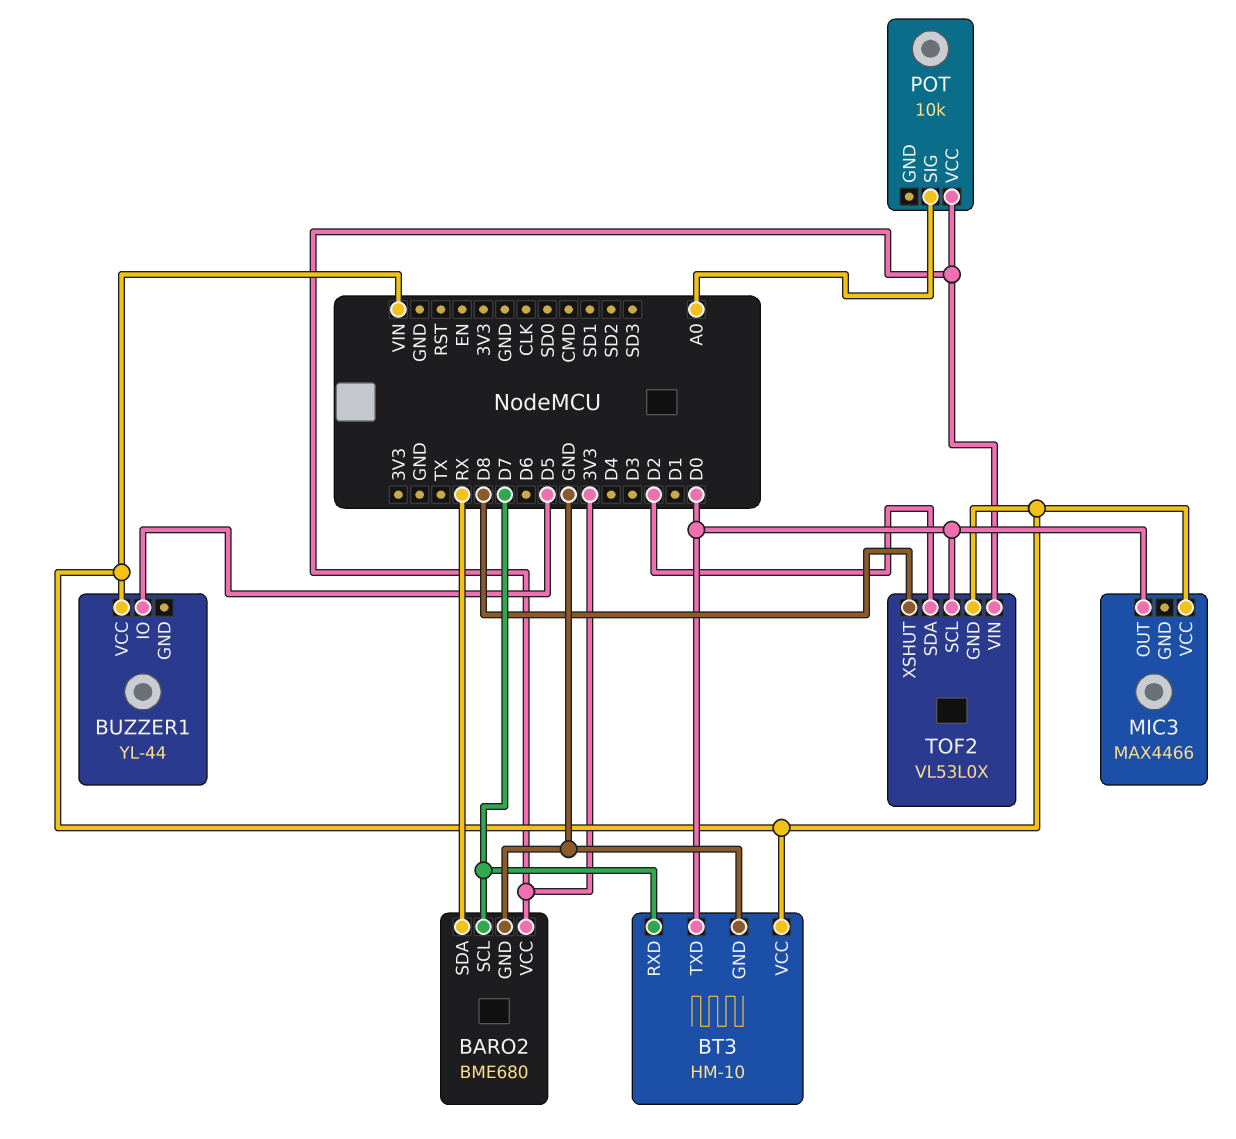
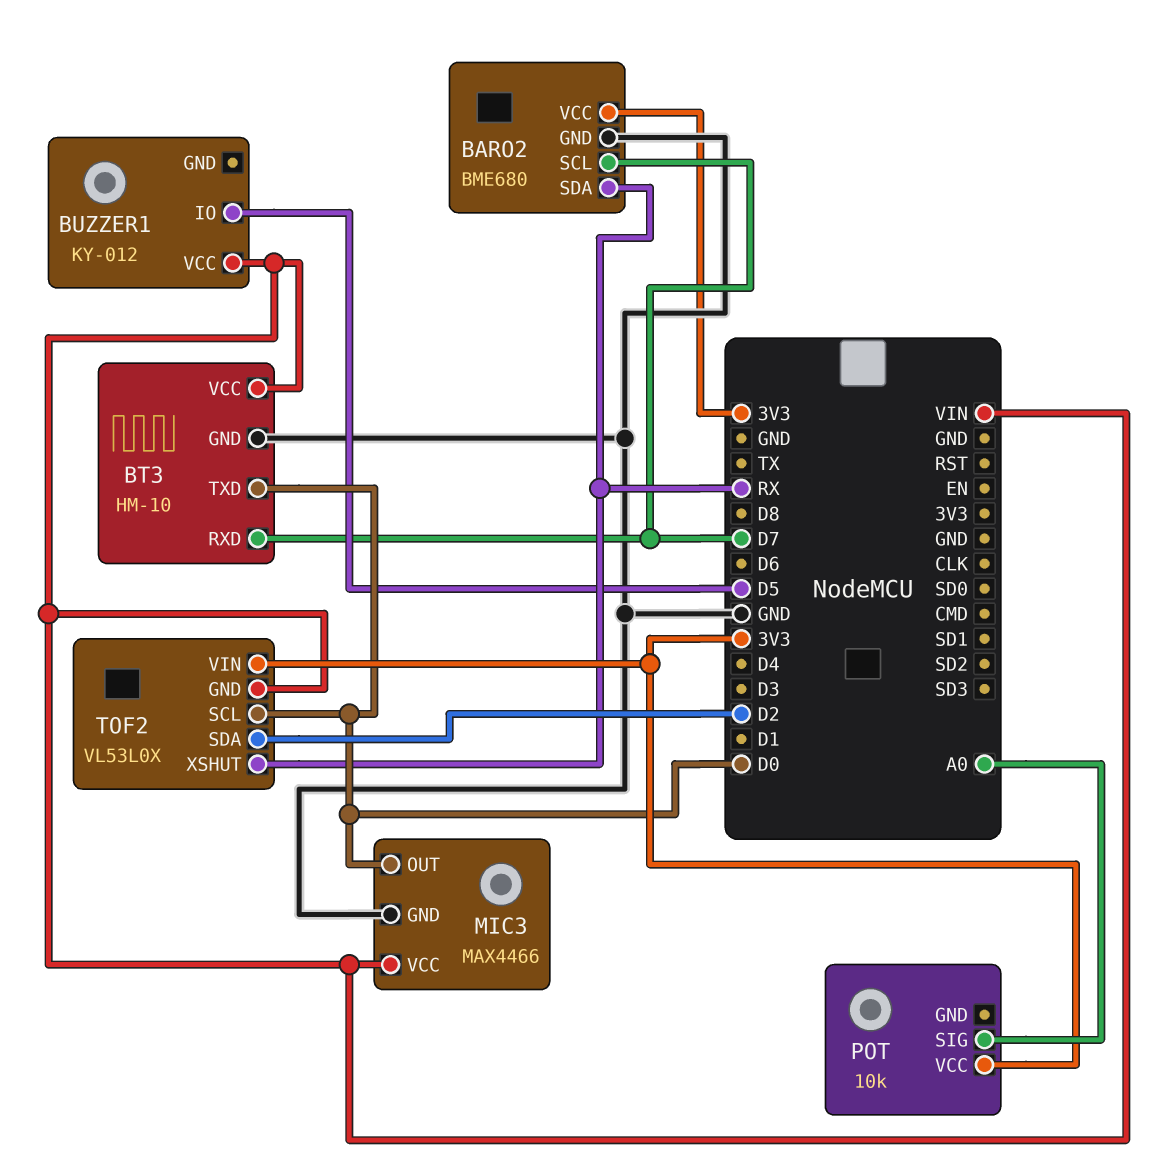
BUZZER1: YL-44 -> KY-012
MIC3 pin GND: none -> GND
TOF2 pin XSHUT: D8 -> RX

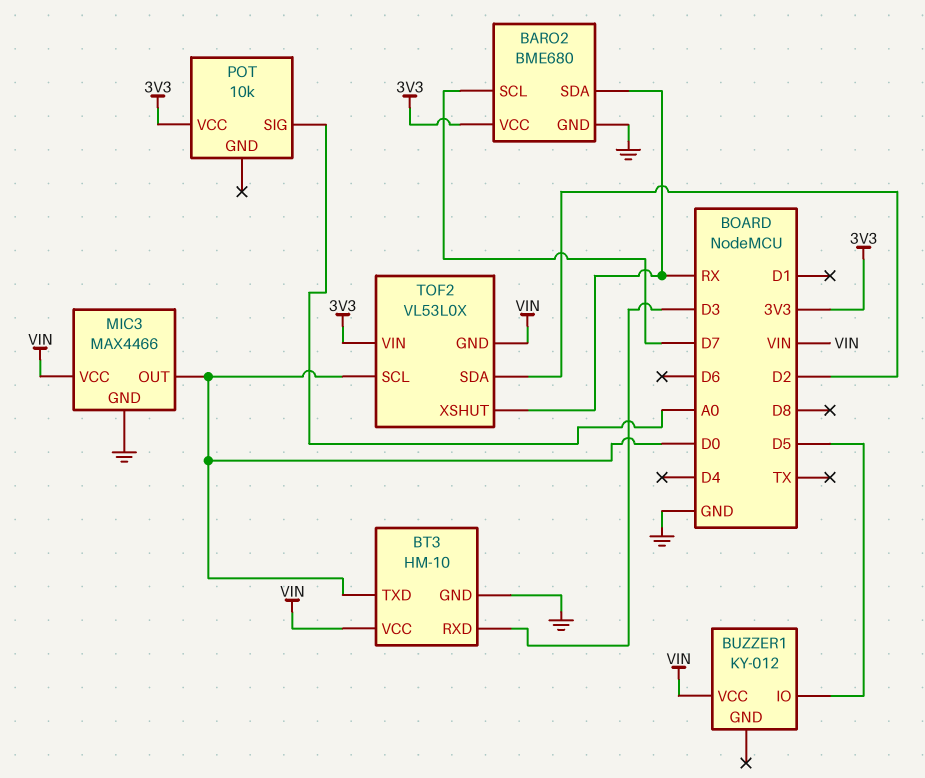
BT3 pin RXD: D7 -> D3

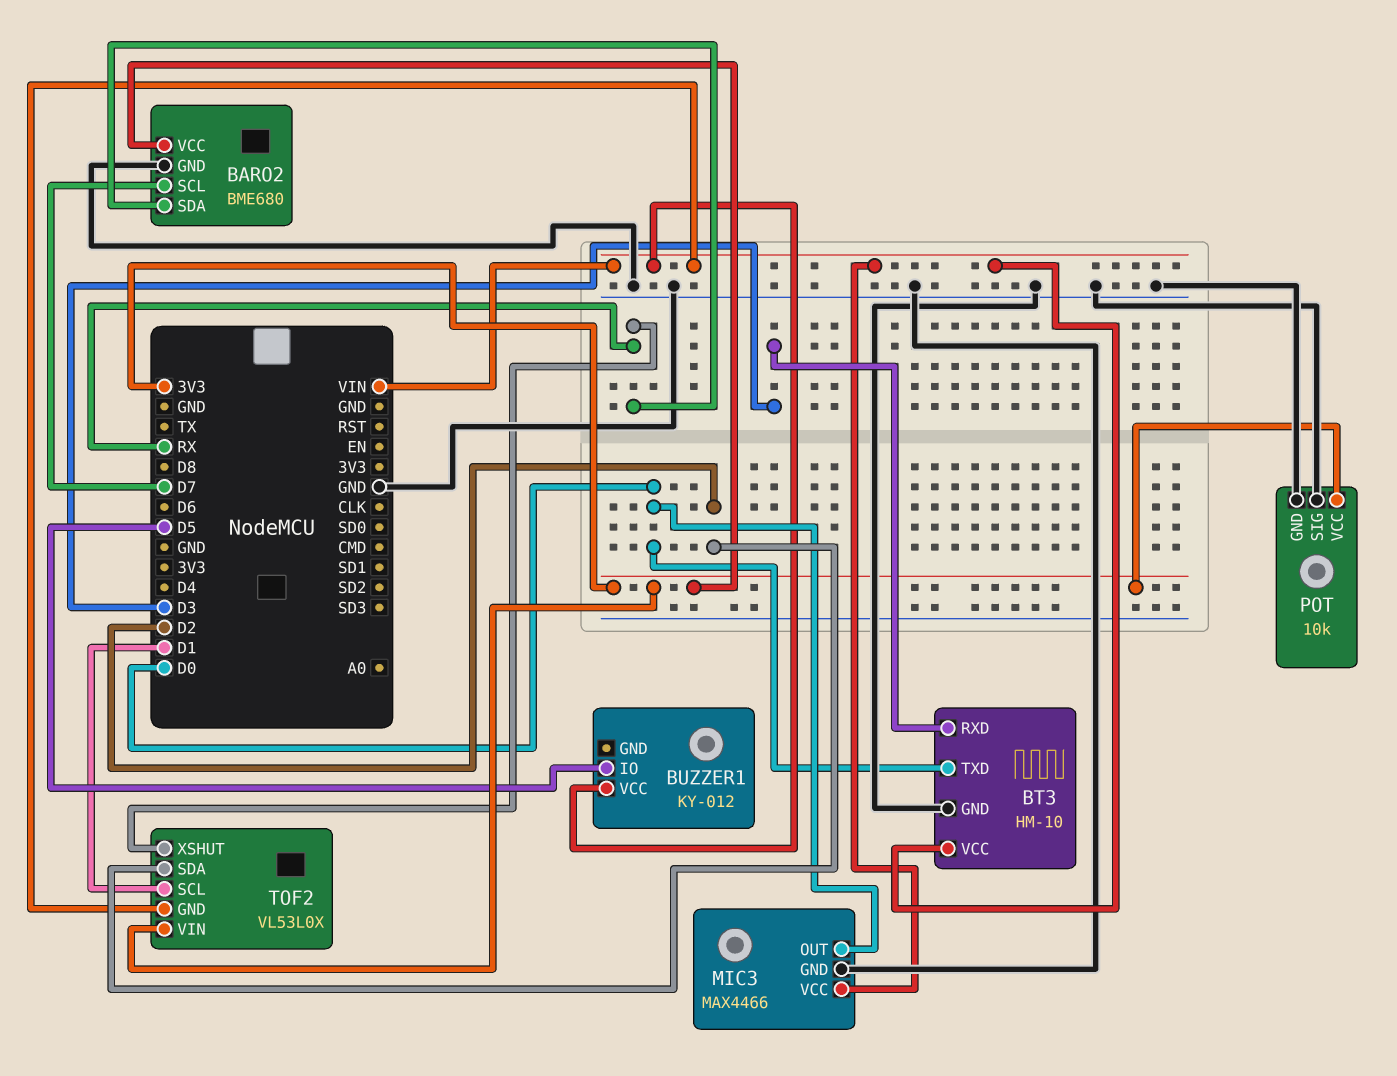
POT pin GND: none -> GND
POT pin SIG: A0 -> GND
TOF2 pin SCL: D0 -> D1

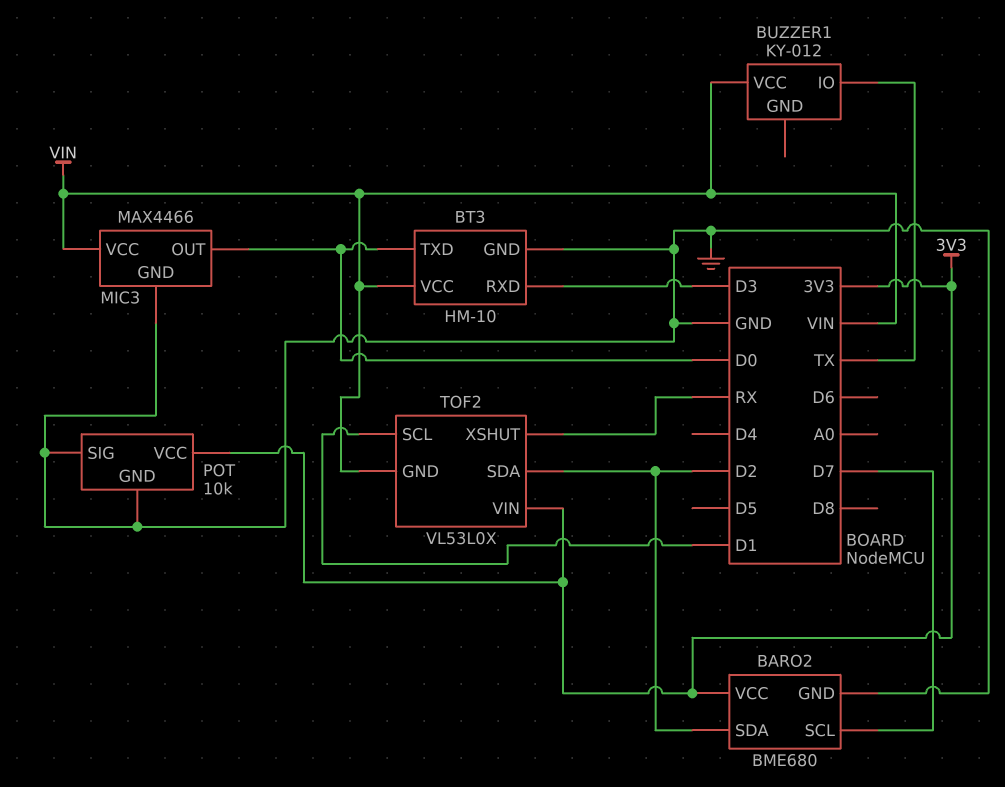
BARO2 pin SDA: RX -> D2
BUZZER1 pin IO: D5 -> TX

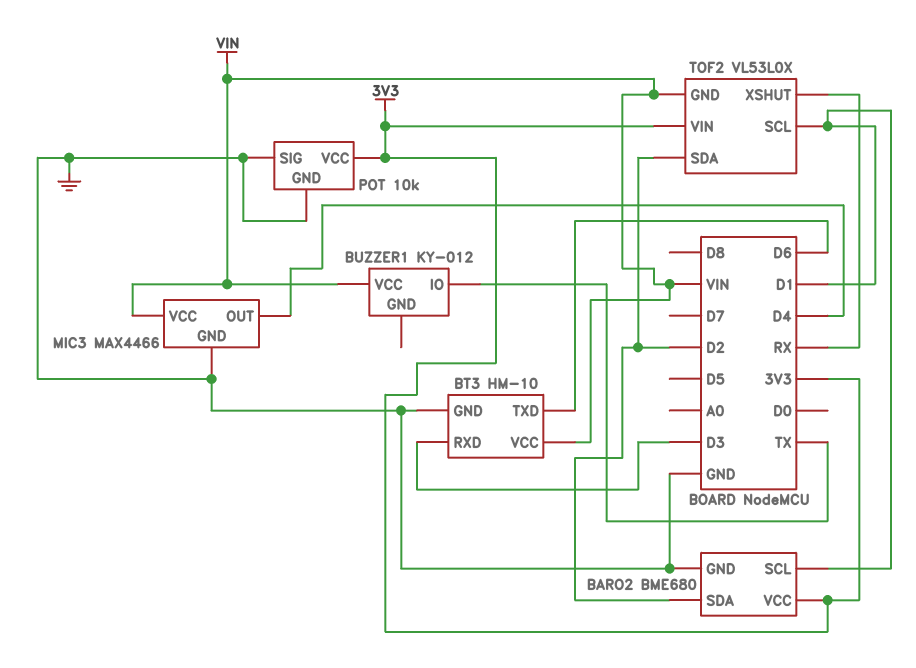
BARO2 pin SCL: D7 -> D1
BT3 pin TXD: D0 -> D6
MIC3 pin OUT: D0 -> D4

